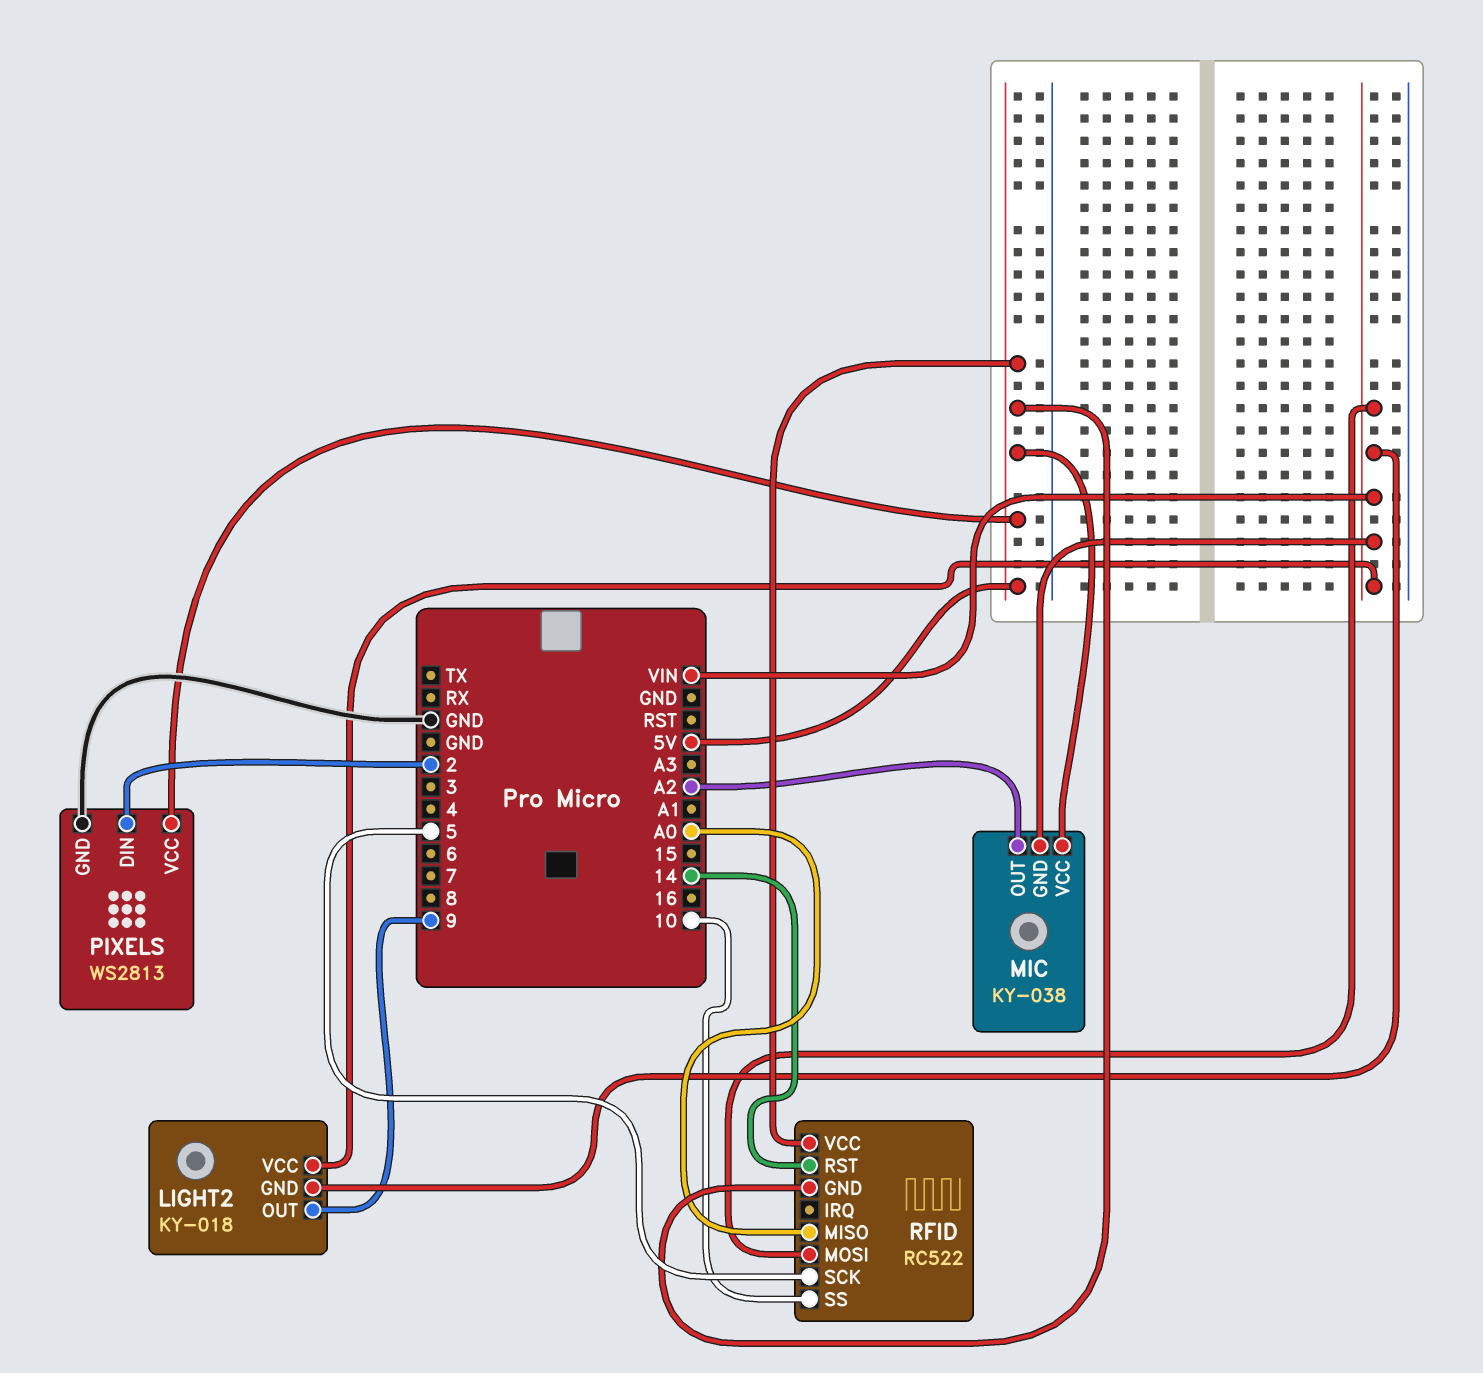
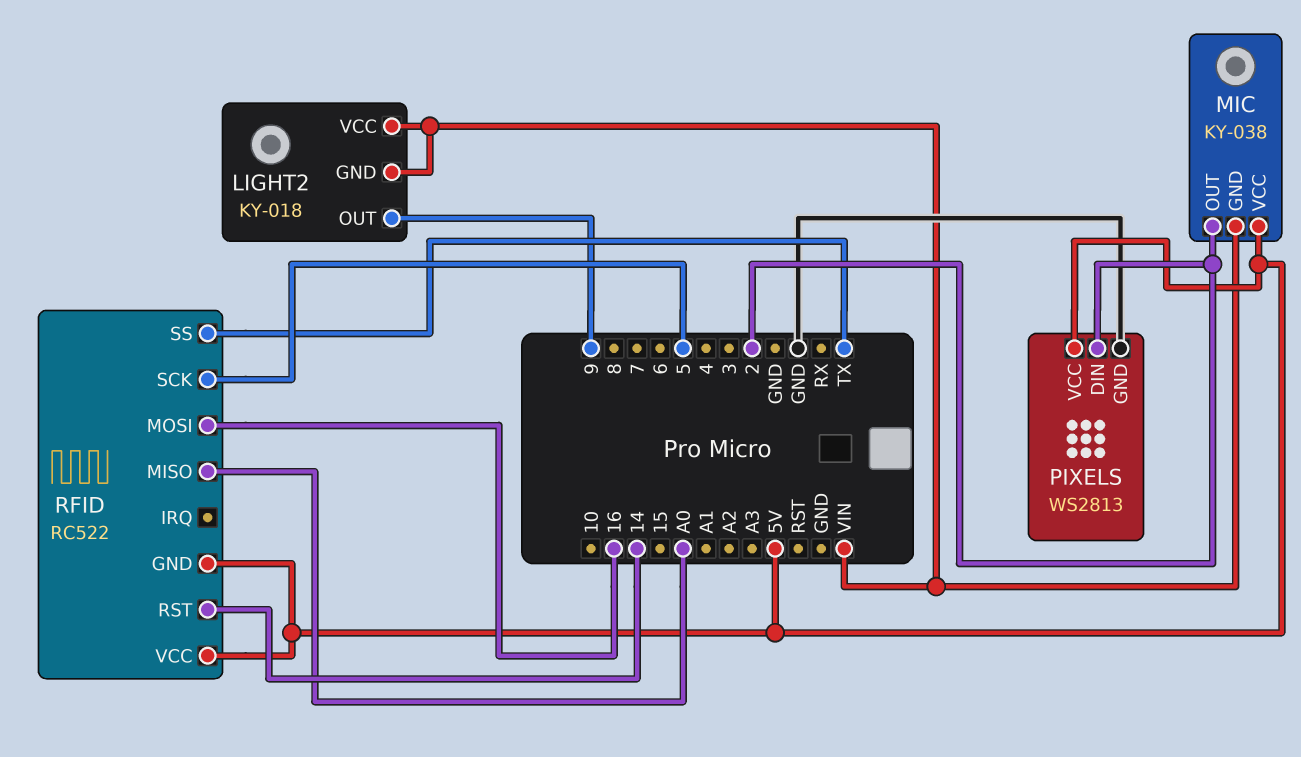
MIC pin OUT: A2 -> 2
RFID pin MOSI: VIN -> 16
RFID pin SS: 10 -> TX

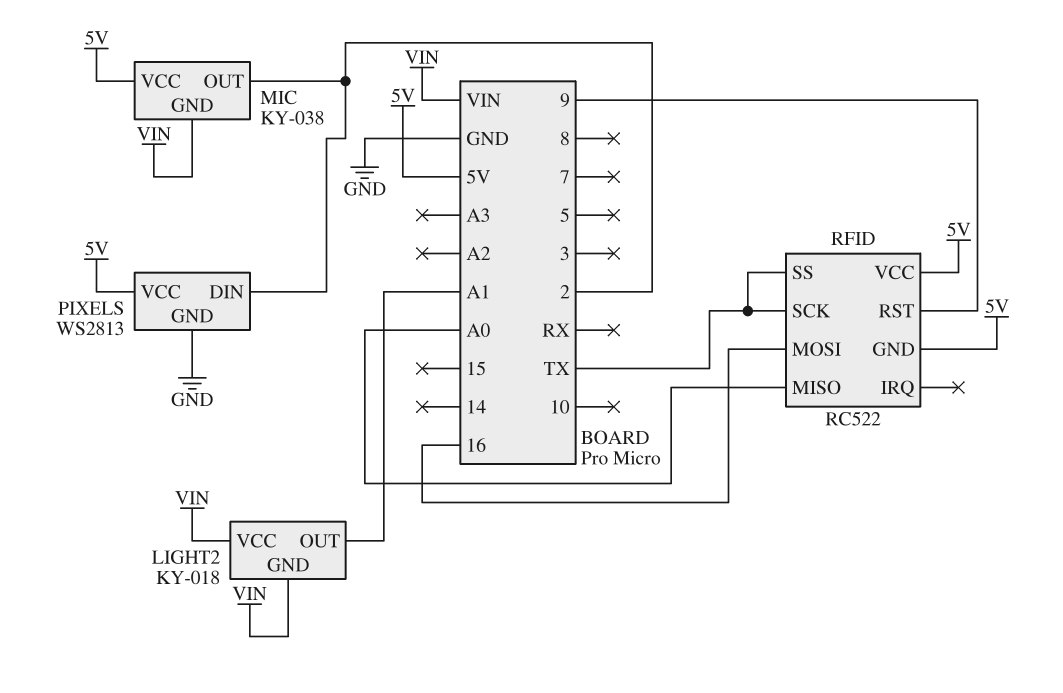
LIGHT2 pin OUT: 9 -> A1
RFID pin RST: 14 -> 9
RFID pin SCK: 5 -> TX

